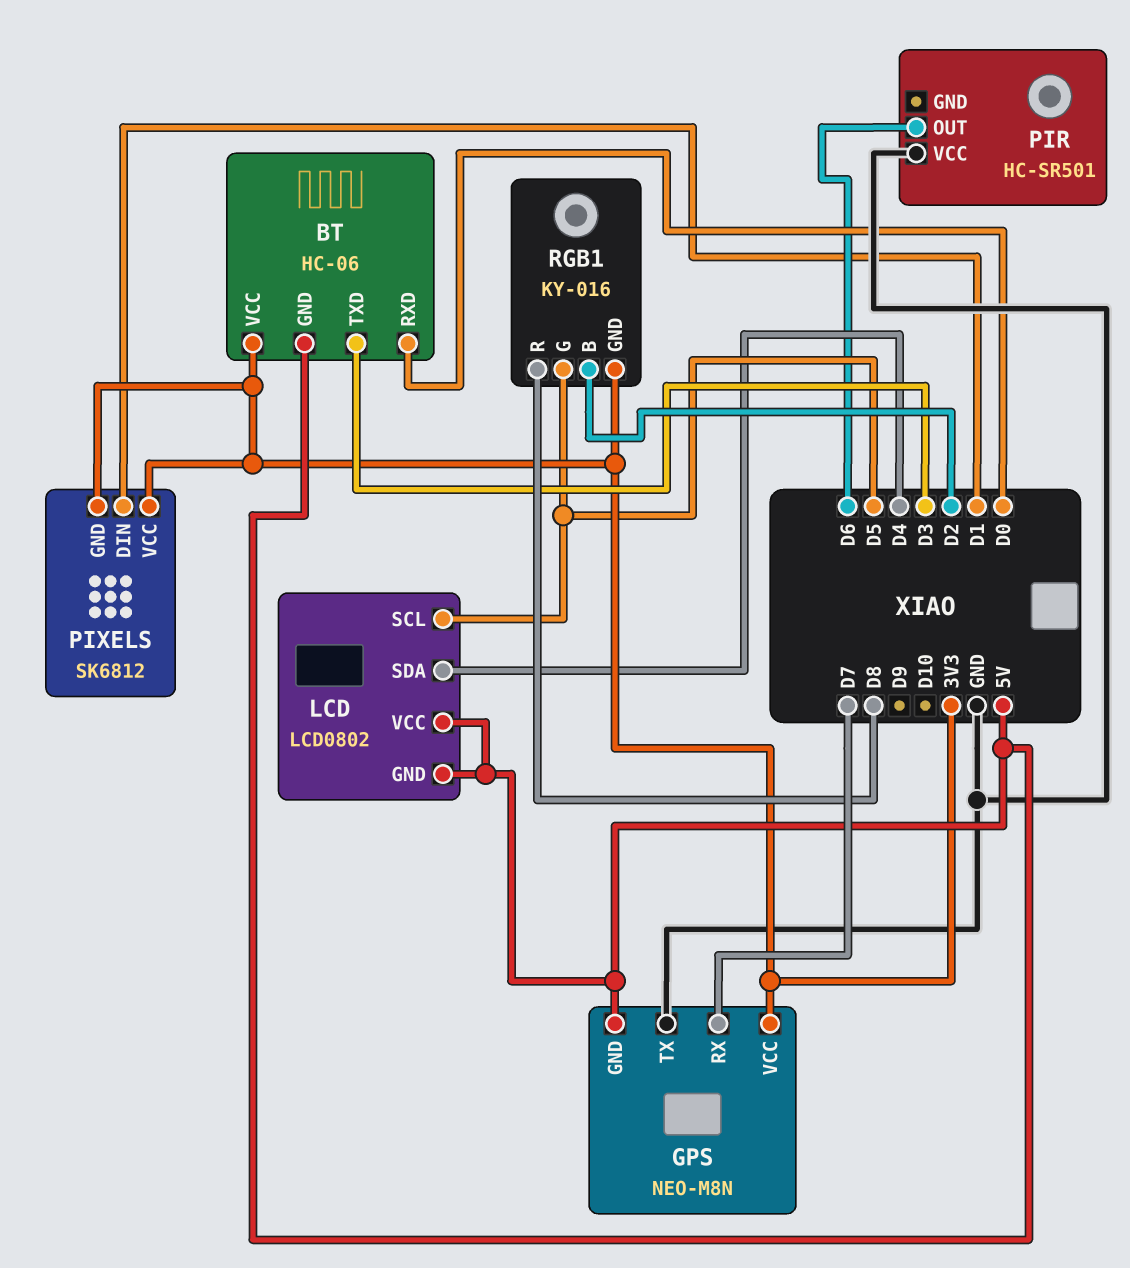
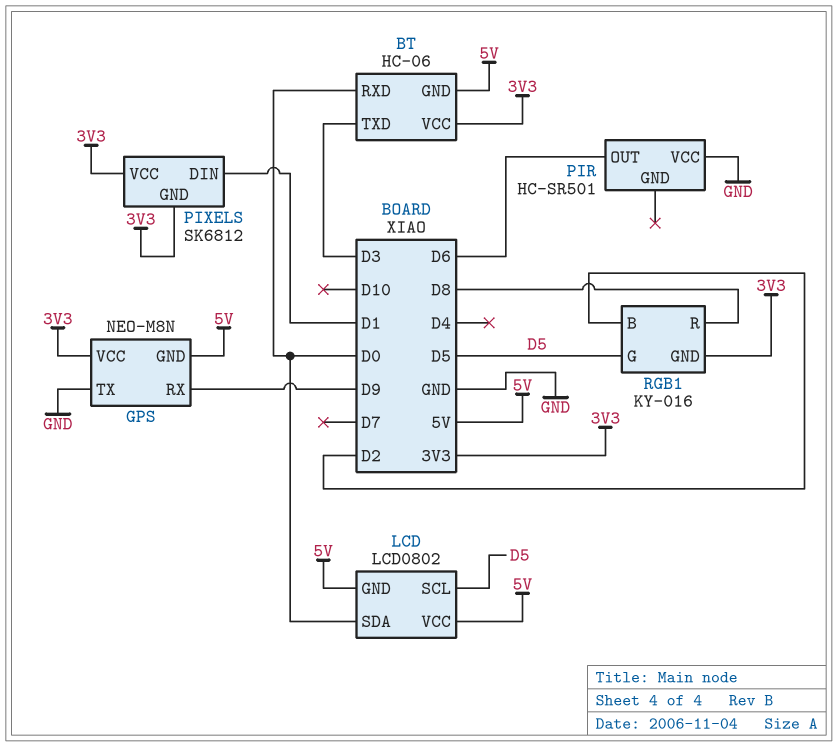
GPS pin RX: D7 -> D9
LCD pin SDA: D4 -> D0

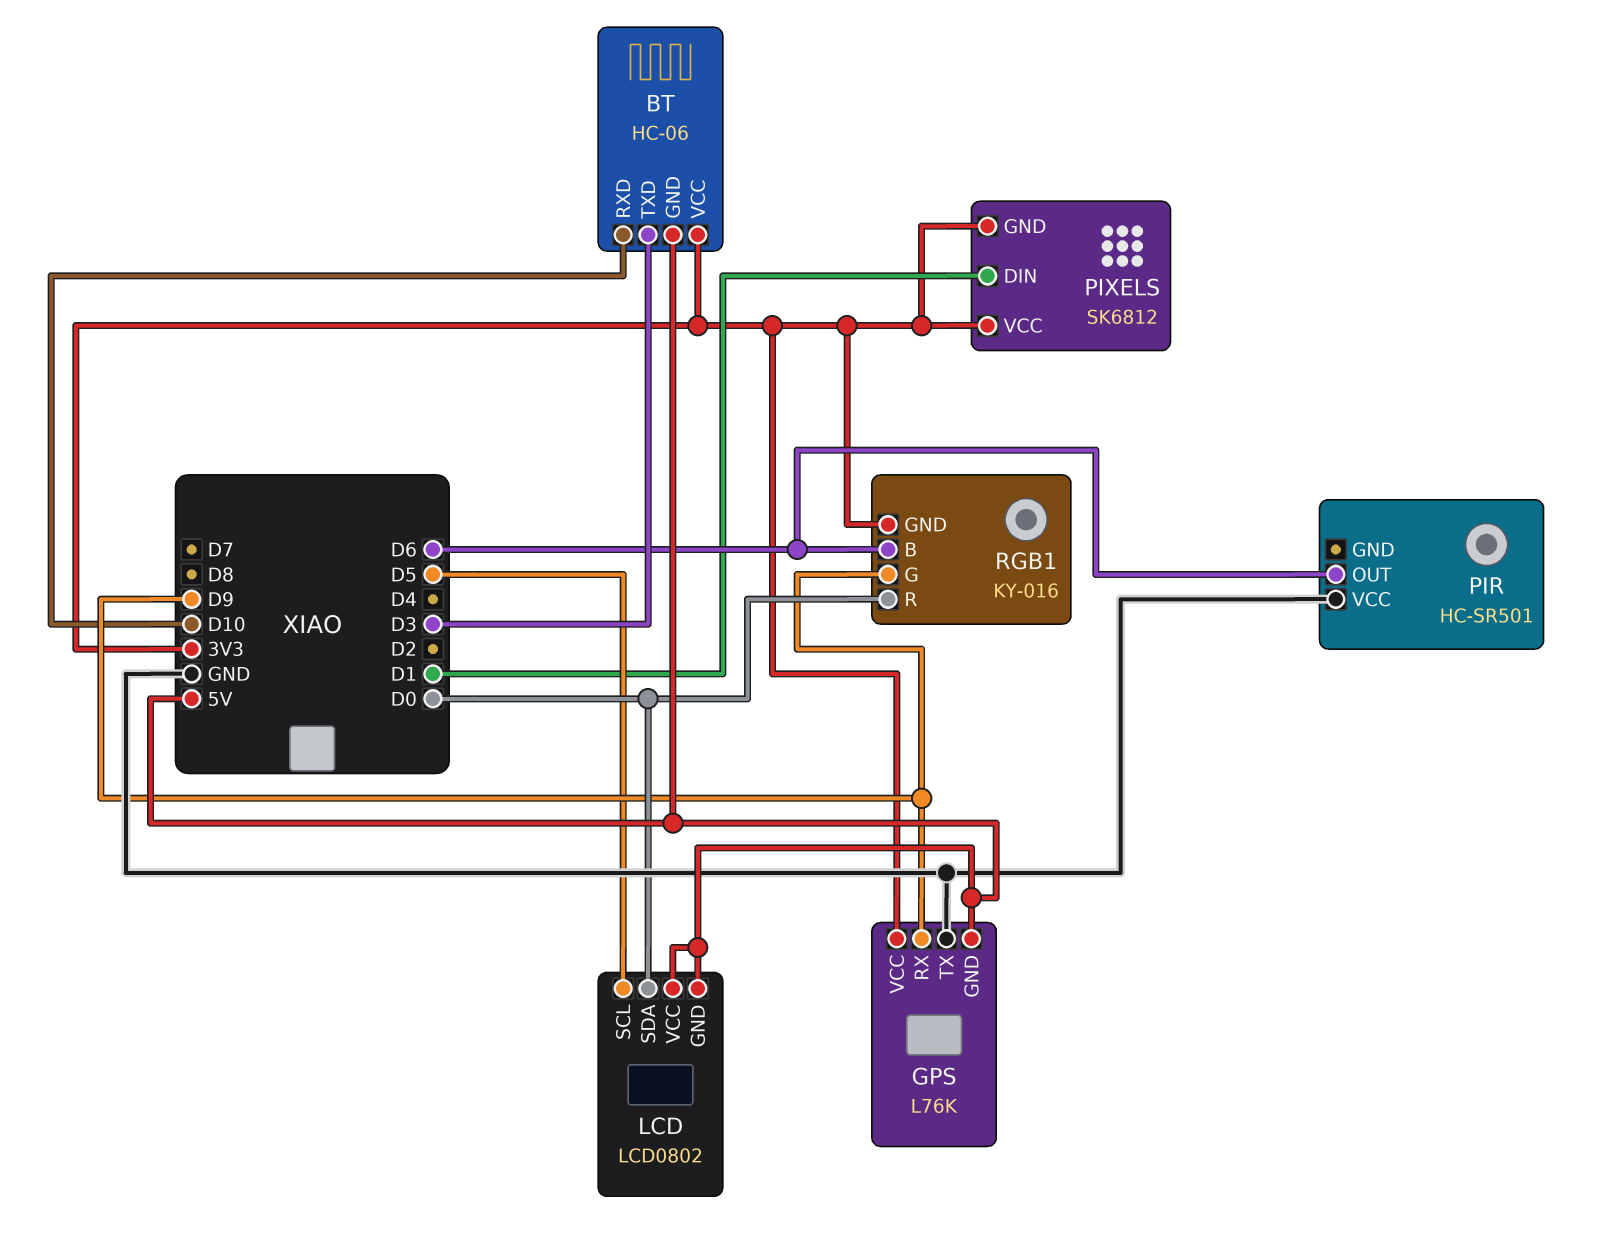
BT pin RXD: D0 -> D10
GPS: NEO-M8N -> L76K
RGB1 pin B: D2 -> D6
RGB1 pin G: D5 -> D9
RGB1 pin R: D8 -> D0

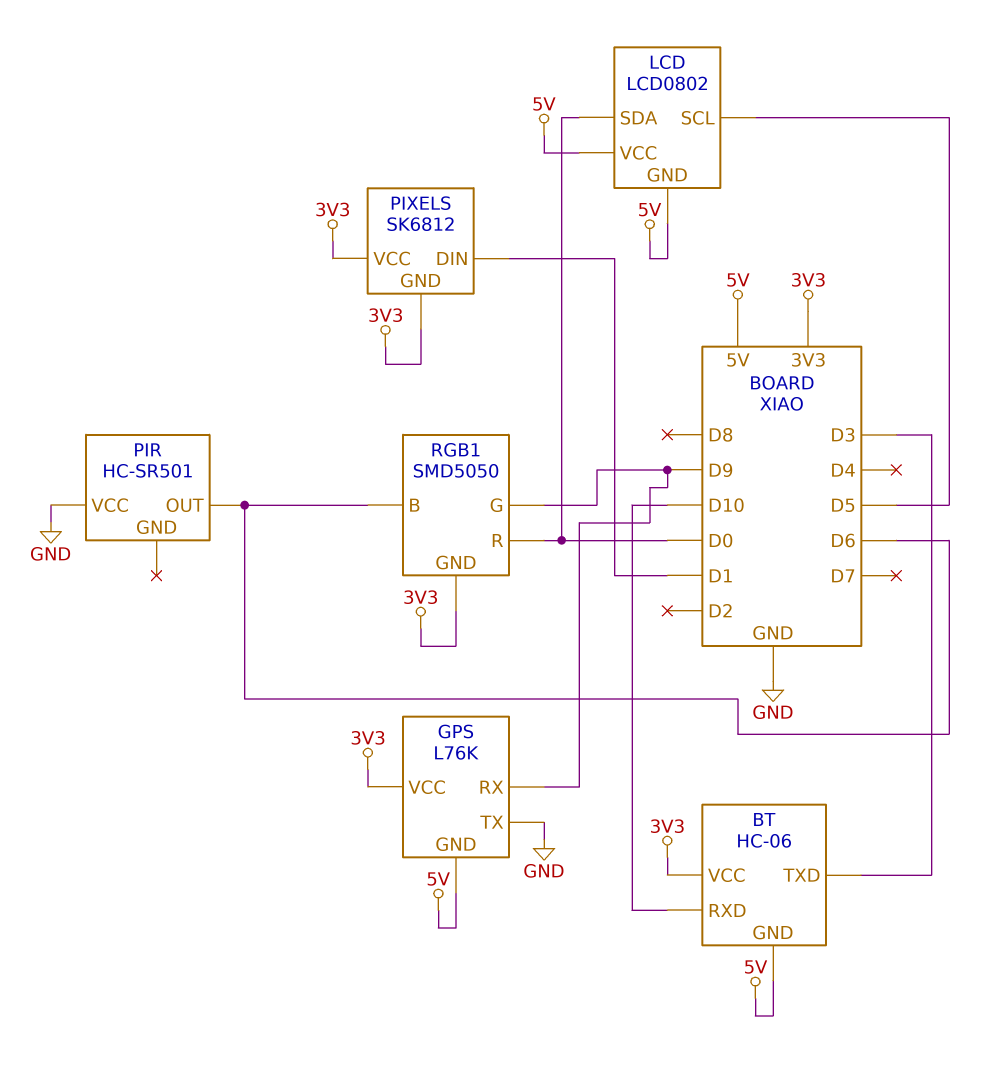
RGB1: KY-016 -> SMD5050

